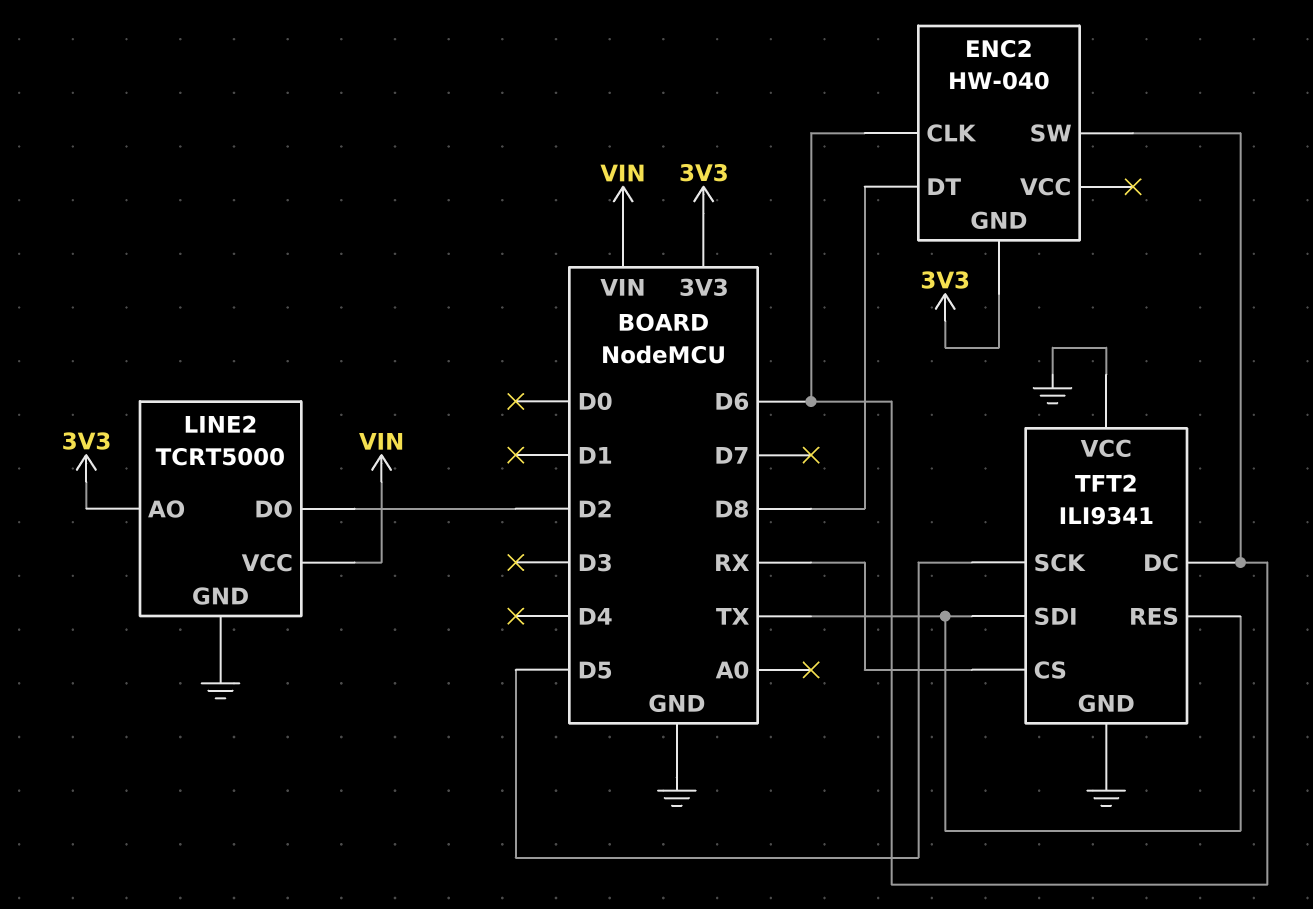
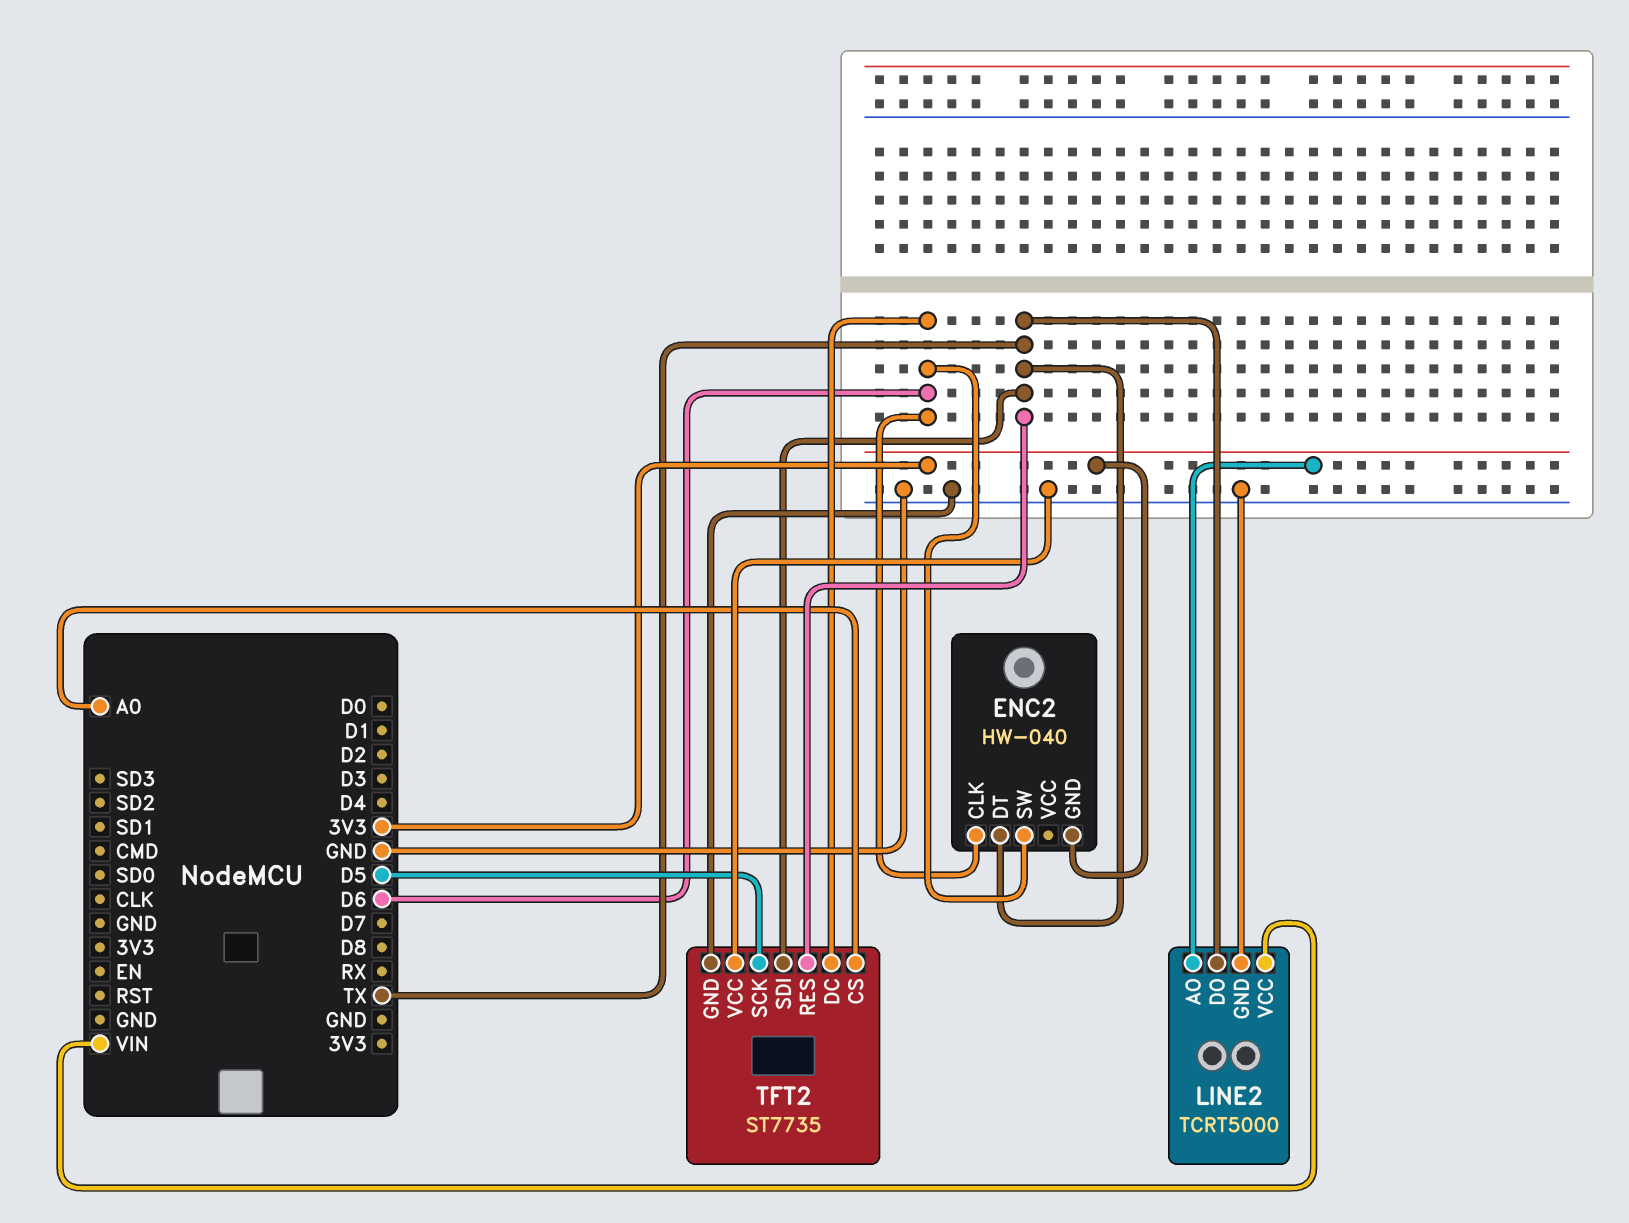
ENC2 pin DT: D8 -> TX
LINE2 pin DO: D2 -> TX
TFT2: ILI9341 -> ST7735
TFT2 pin CS: RX -> A0

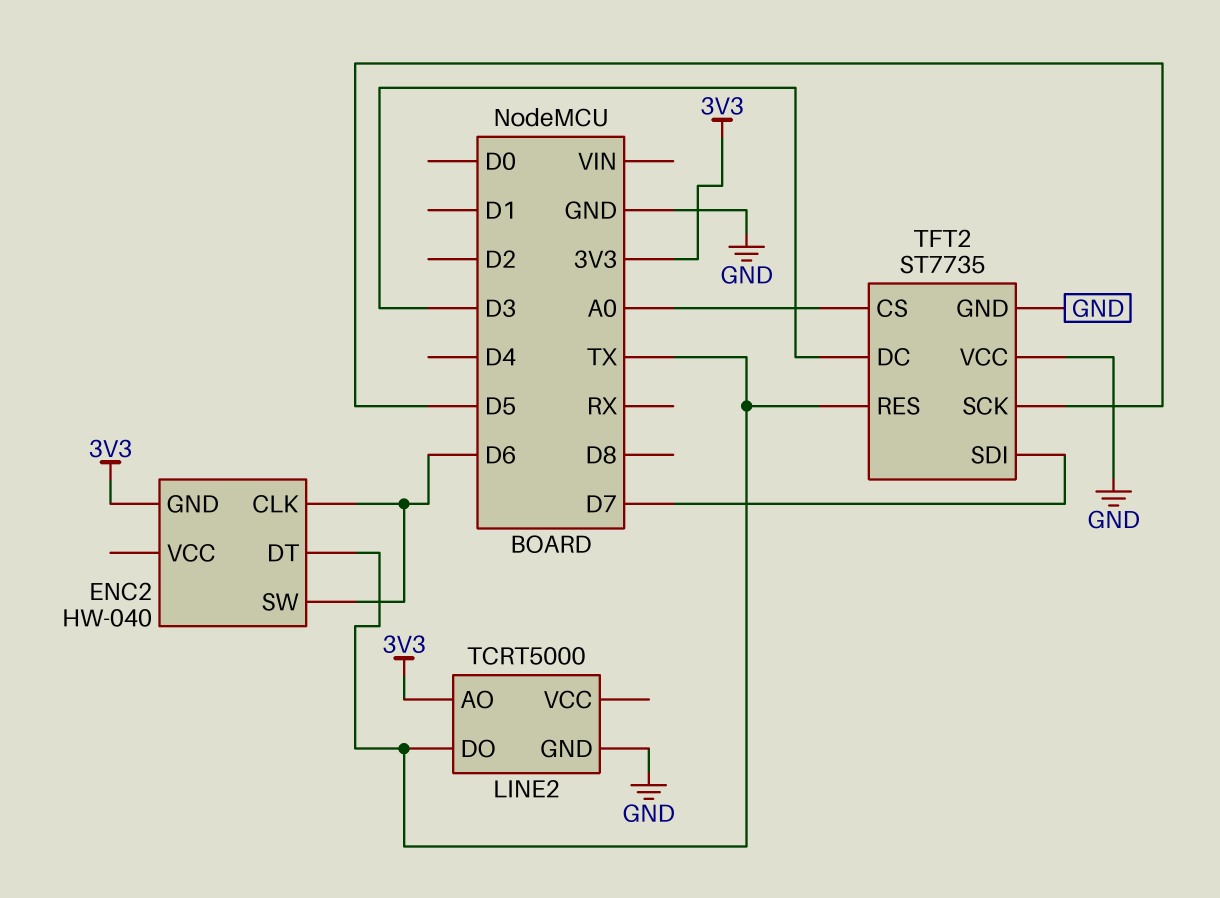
LINE2 pin VCC: VIN -> none
TFT2 pin DC: D6 -> D3
TFT2 pin SDI: TX -> D7

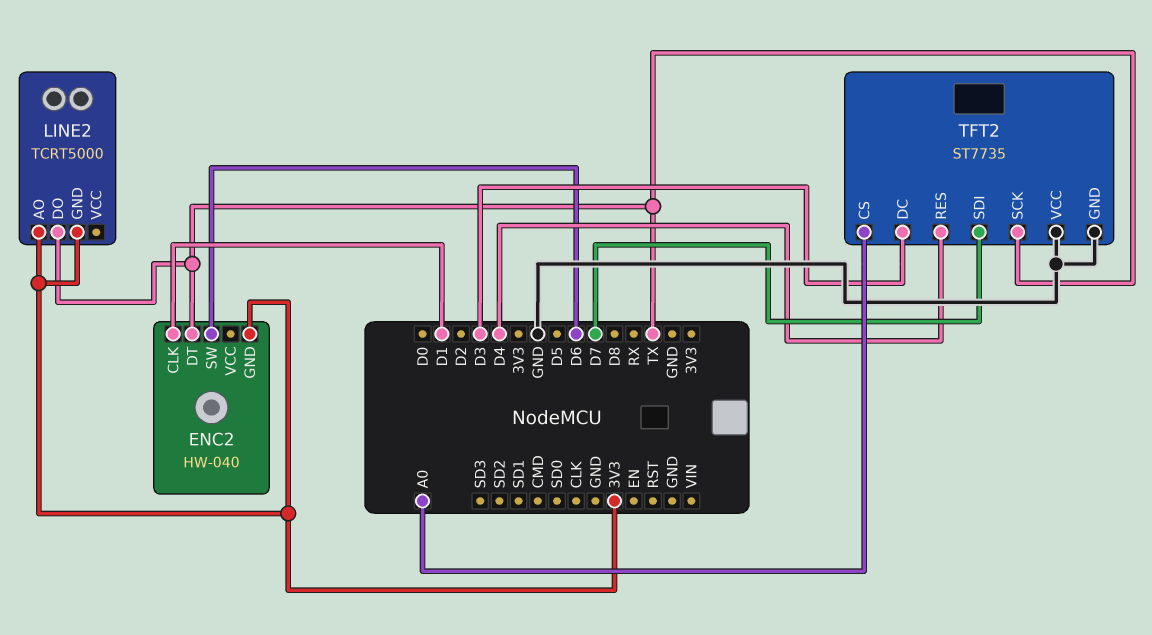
ENC2 pin CLK: D6 -> D1
LINE2 pin GND: GND -> 3V3
TFT2 pin RES: TX -> D4
TFT2 pin SCK: D5 -> TX

